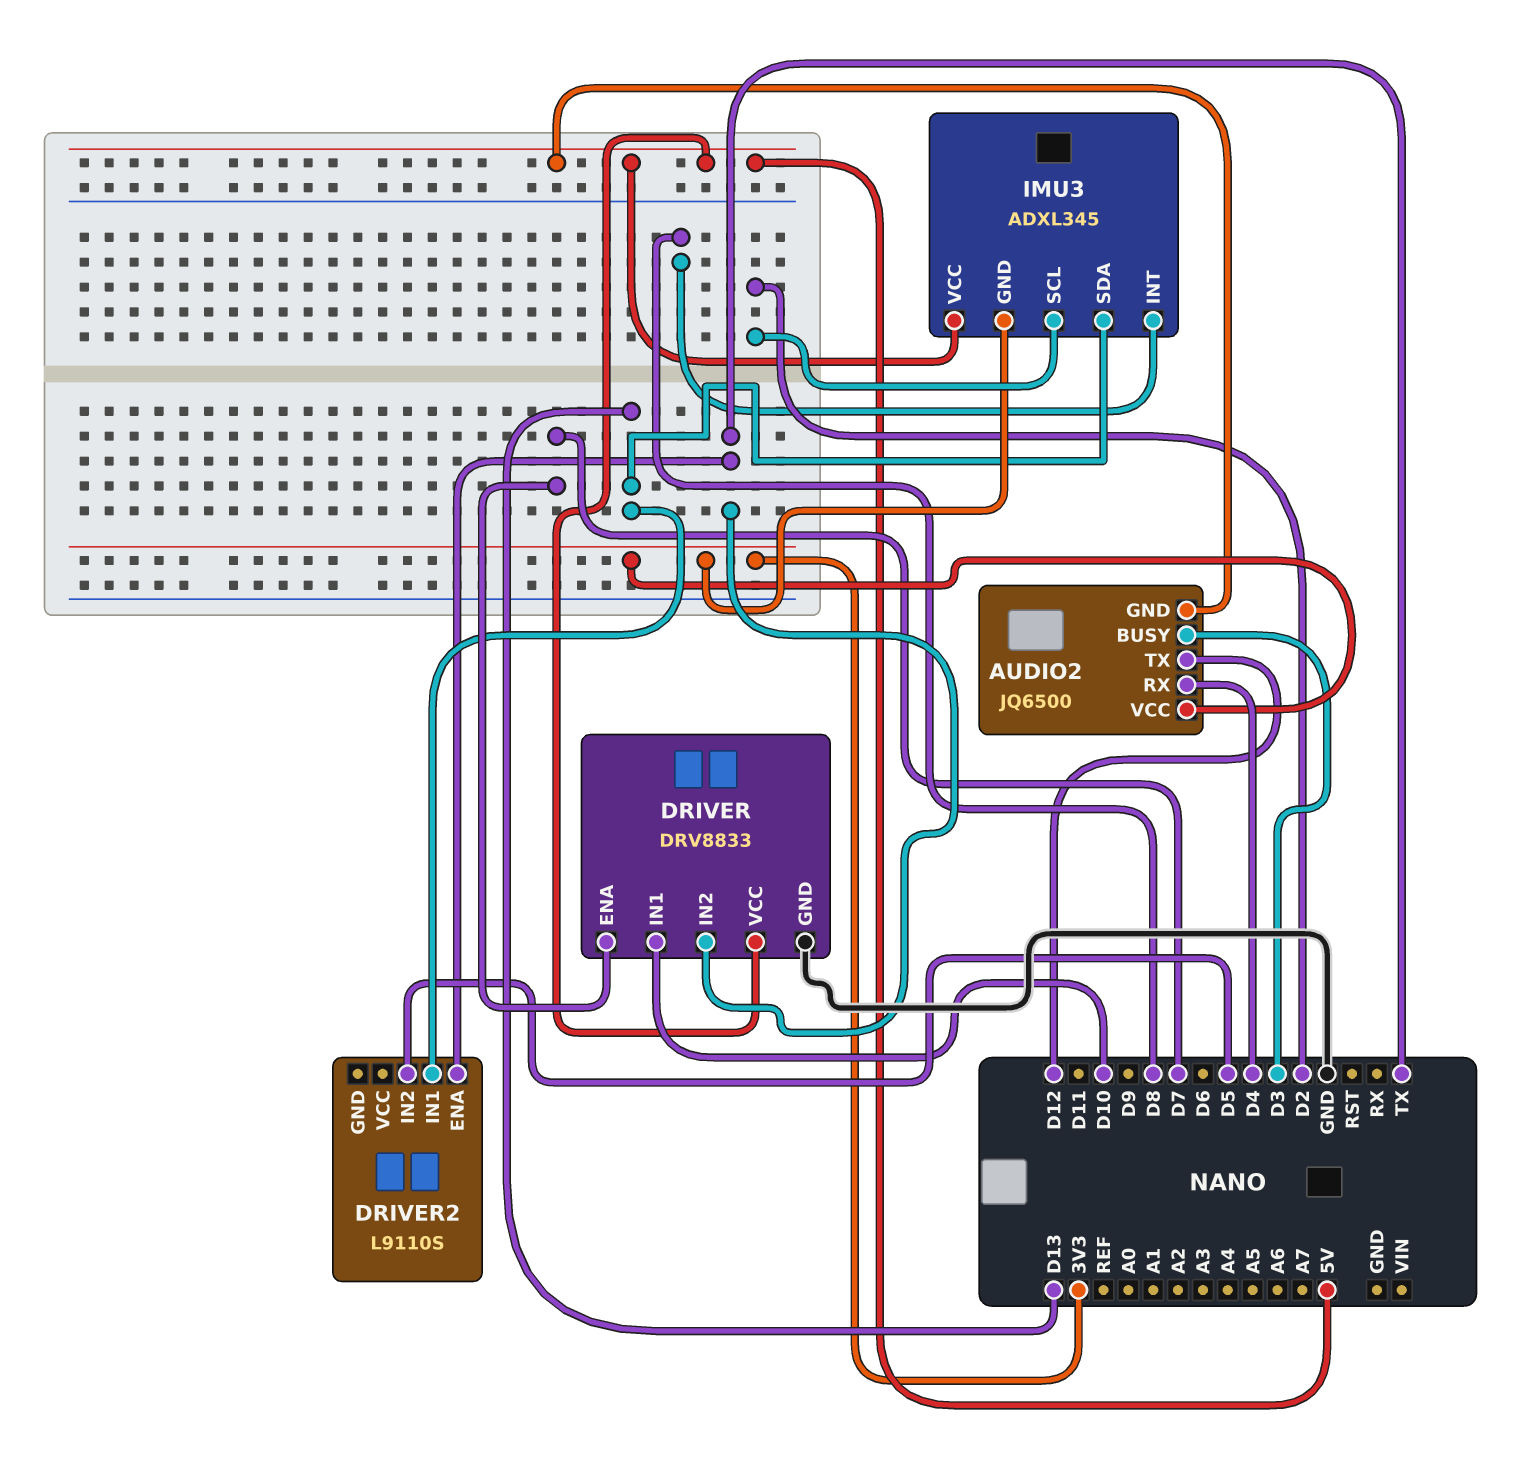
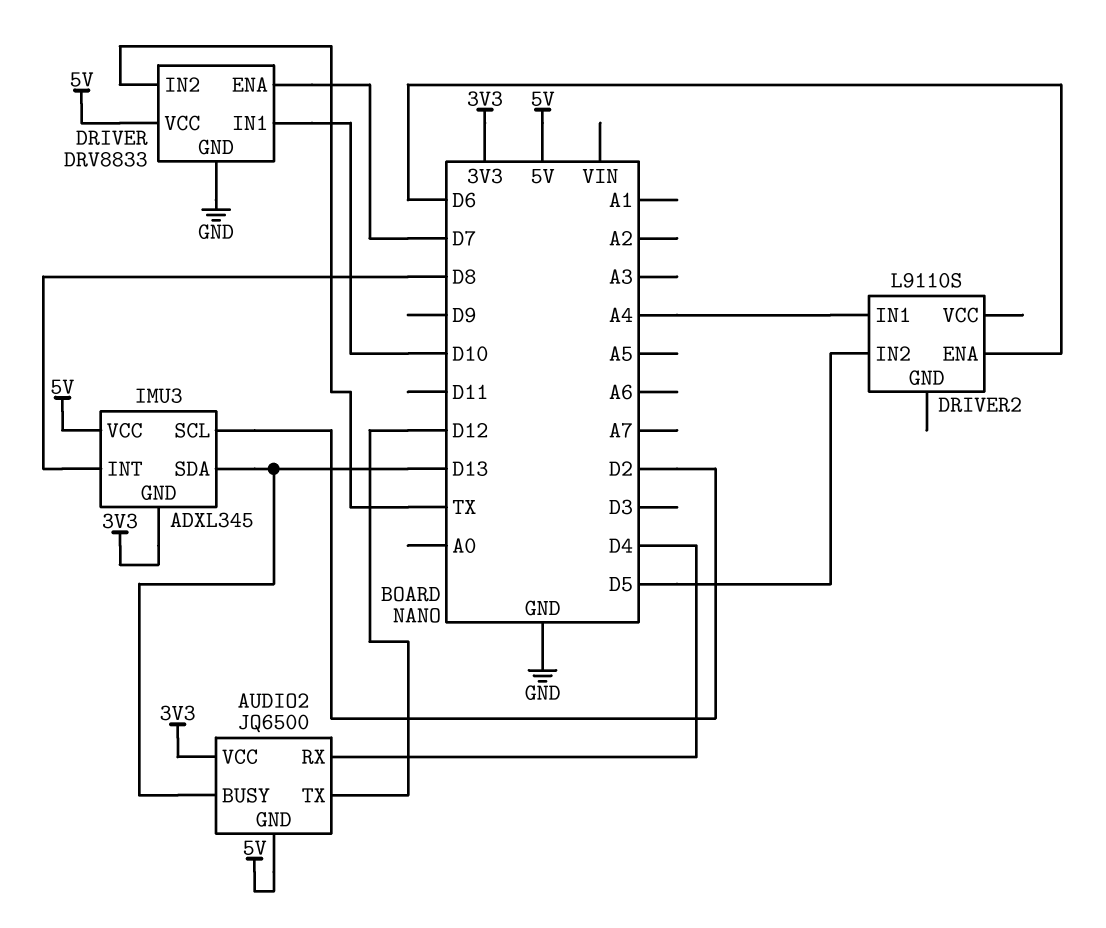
AUDIO2 pin BUSY: D3 -> D13
DRIVER2 pin ENA: TX -> D6
DRIVER2 pin IN1: D13 -> A4

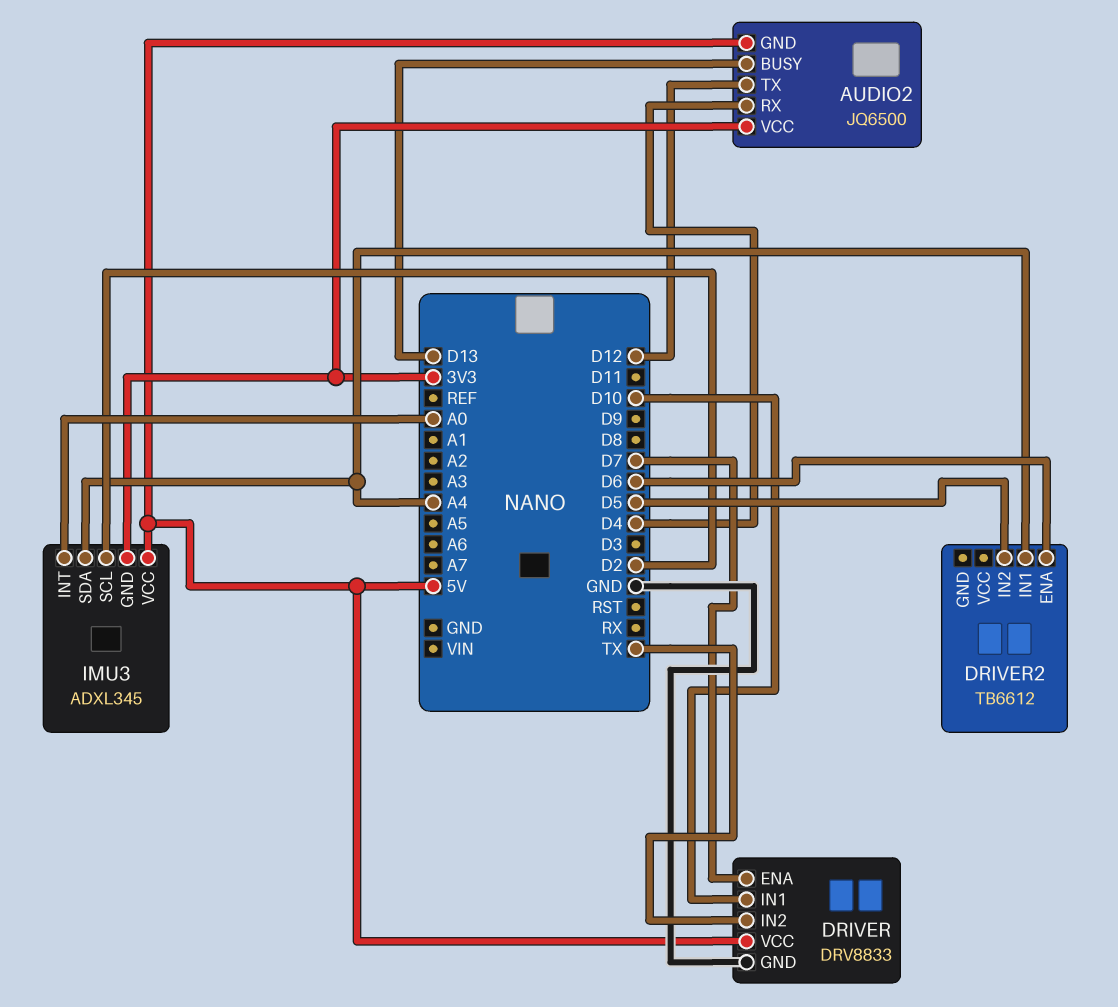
DRIVER2: L9110S -> TB6612
IMU3 pin INT: D8 -> A0
IMU3 pin SDA: D13 -> A4

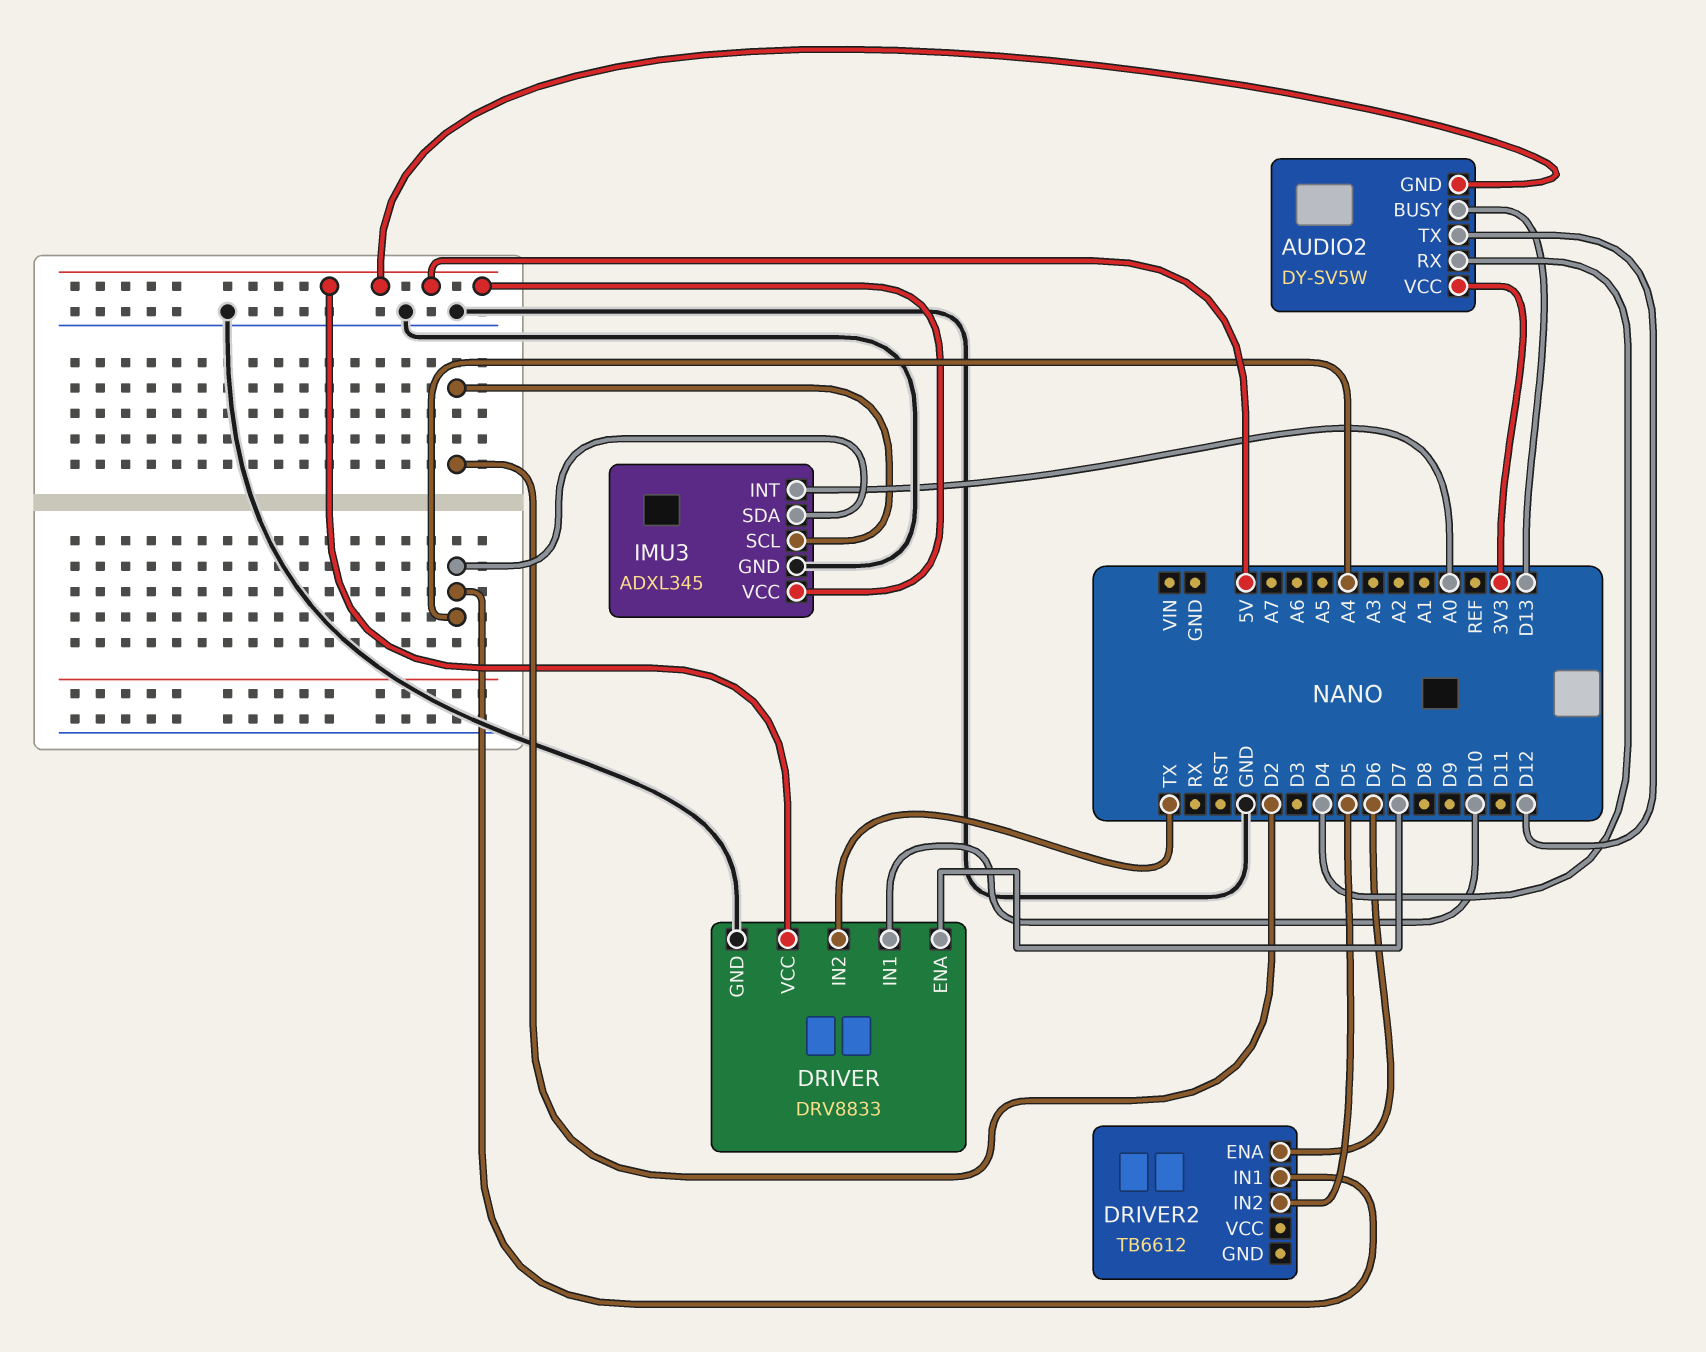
AUDIO2: JQ6500 -> DY-SV5W
IMU3 pin GND: 3V3 -> GND

